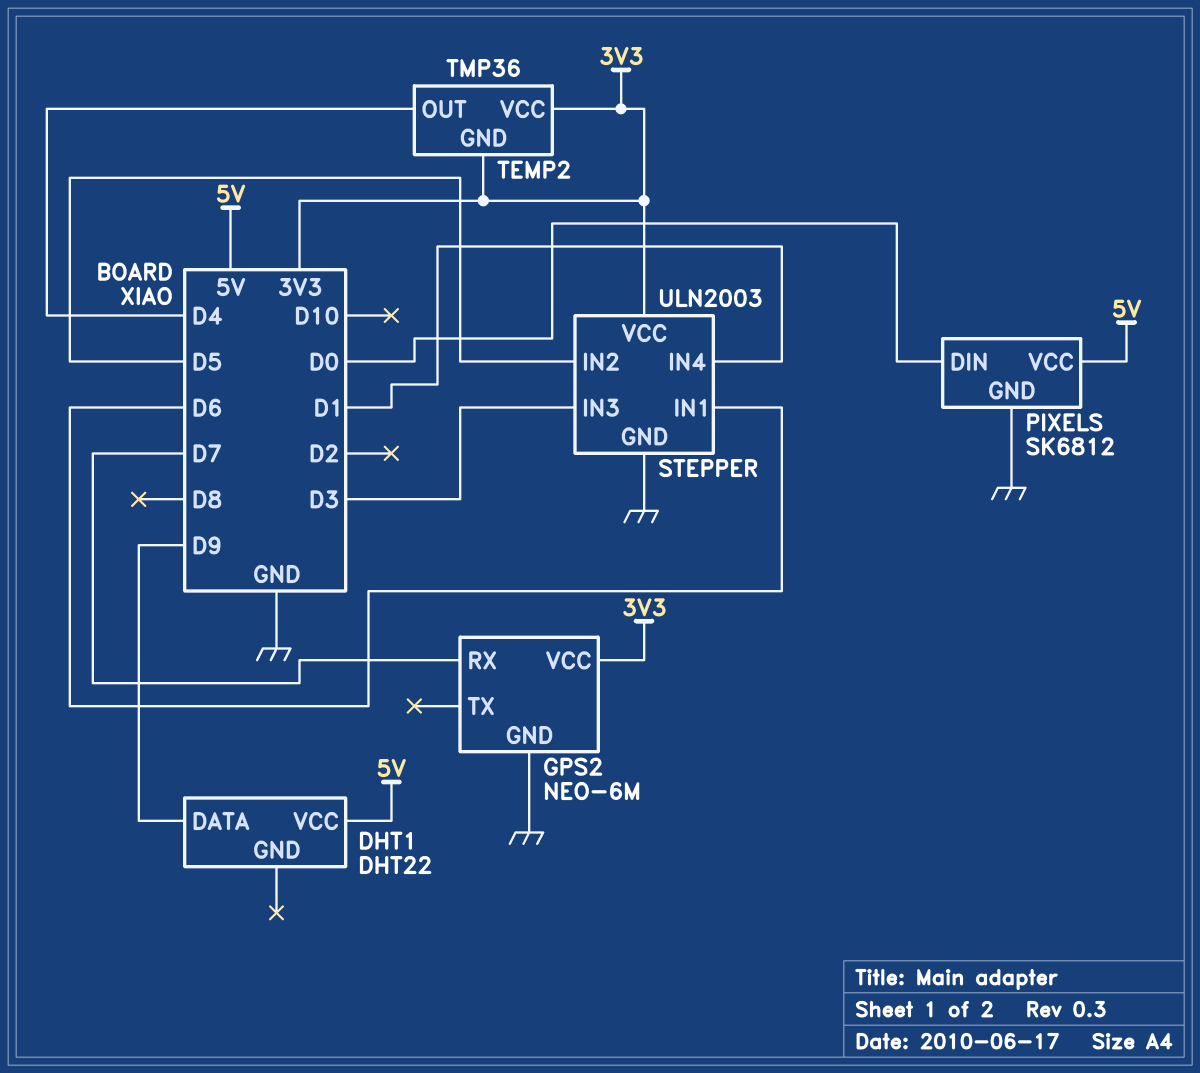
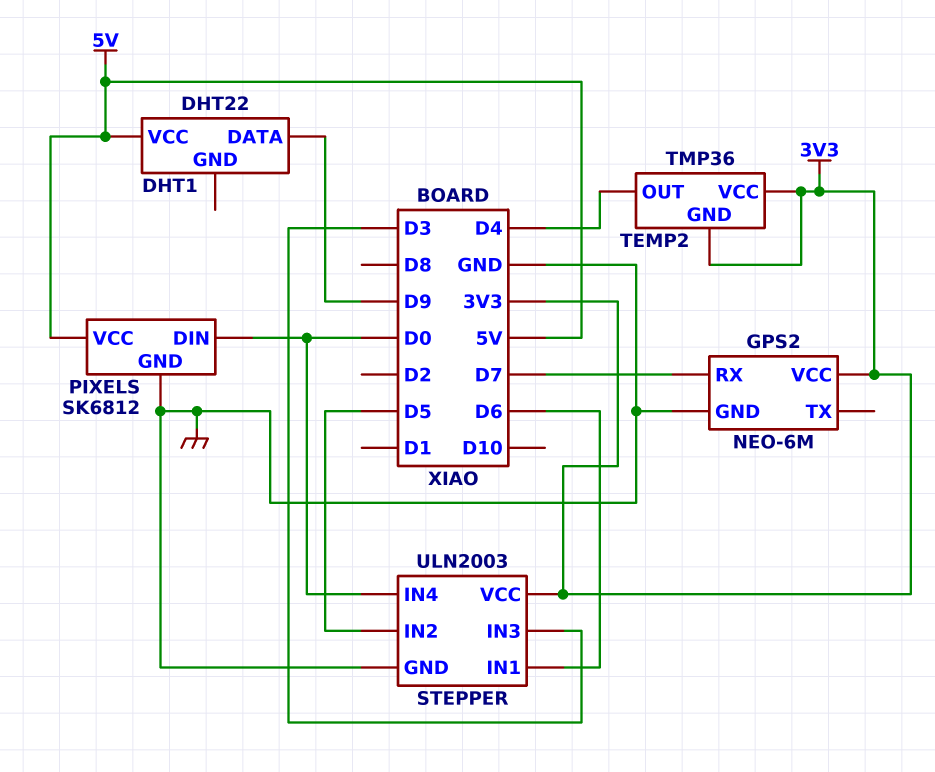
STEPPER pin IN4: D1 -> D0

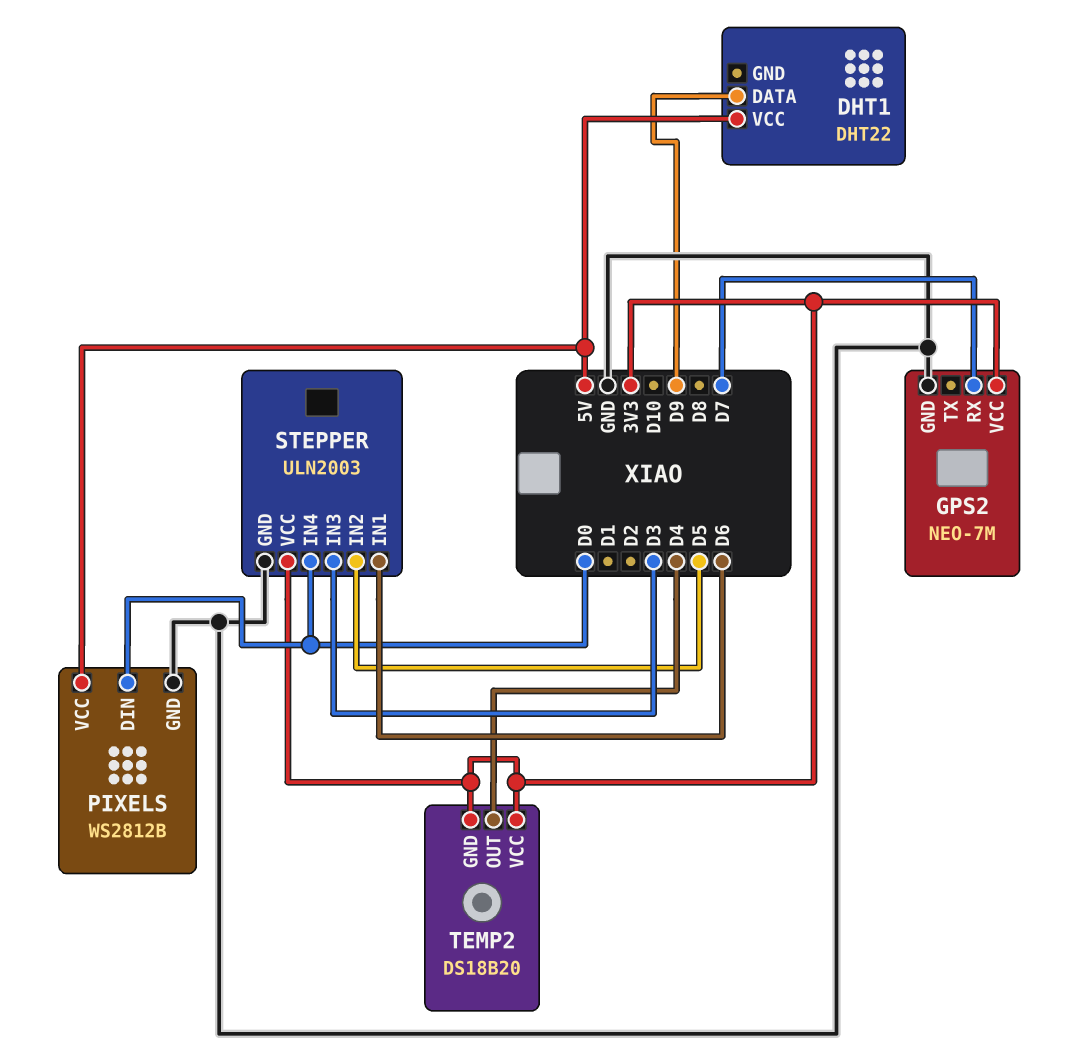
GPS2: NEO-6M -> NEO-7M
PIXELS: SK6812 -> WS2812B
TEMP2: TMP36 -> DS18B20

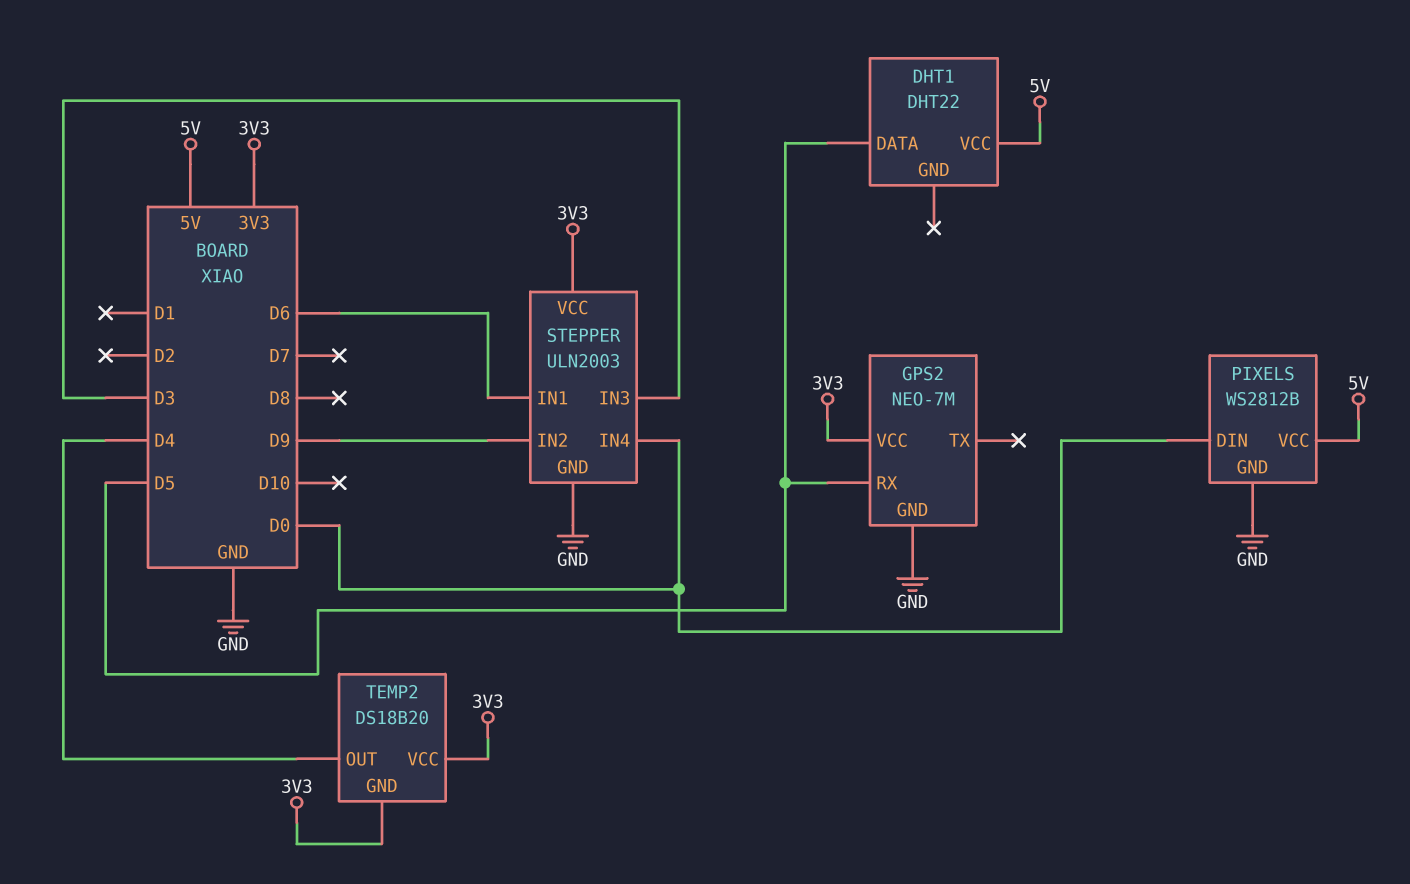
DHT1 pin DATA: D9 -> D5
GPS2 pin RX: D7 -> D5
STEPPER pin IN2: D5 -> D9

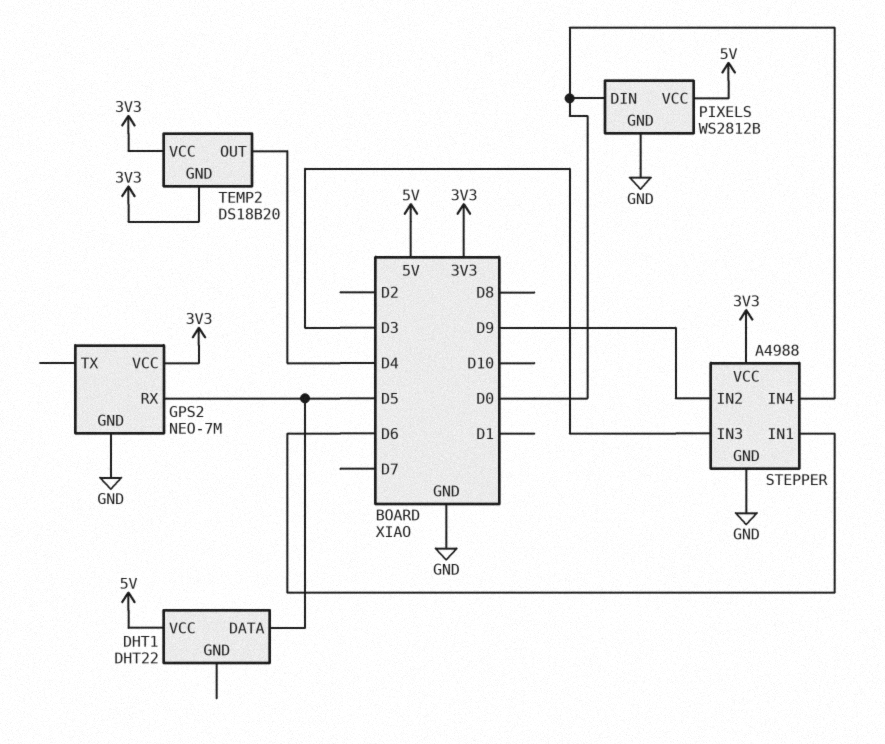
STEPPER: ULN2003 -> A4988

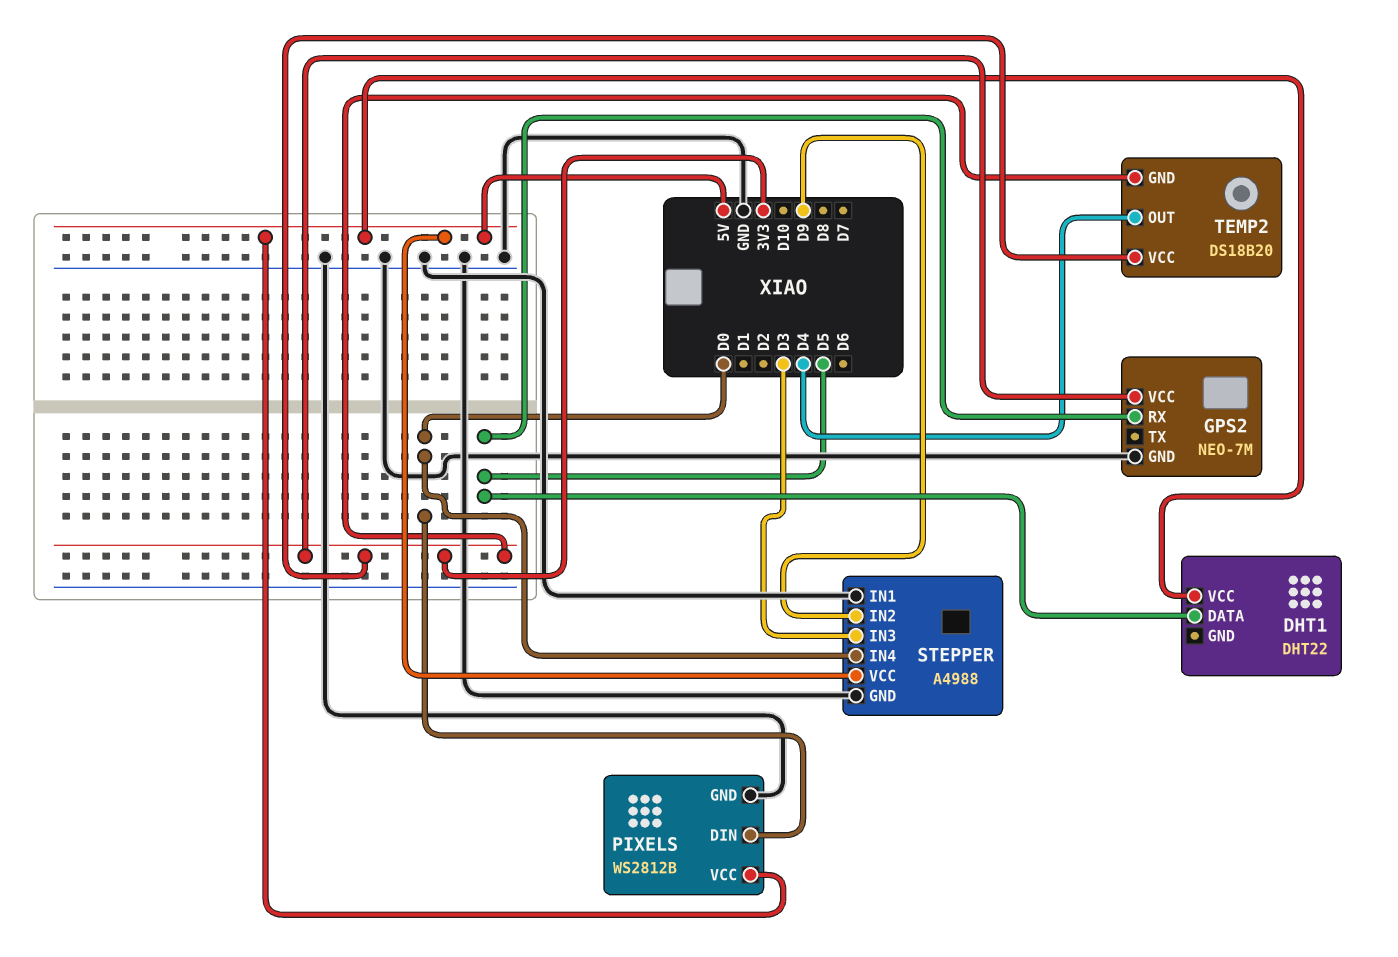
STEPPER pin IN1: D6 -> GND
STEPPER pin VCC: 3V3 -> 5V

